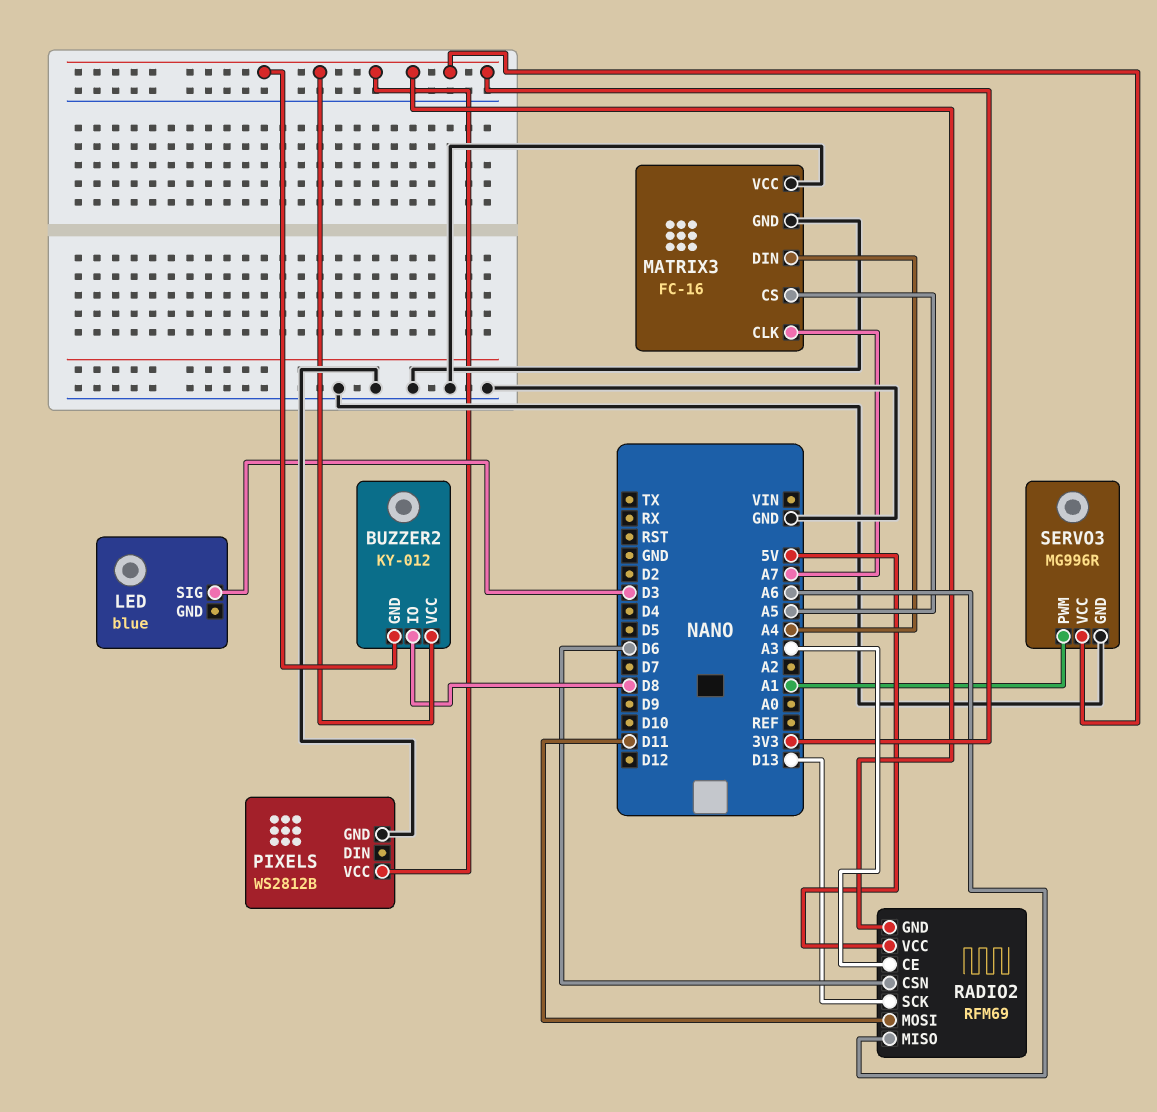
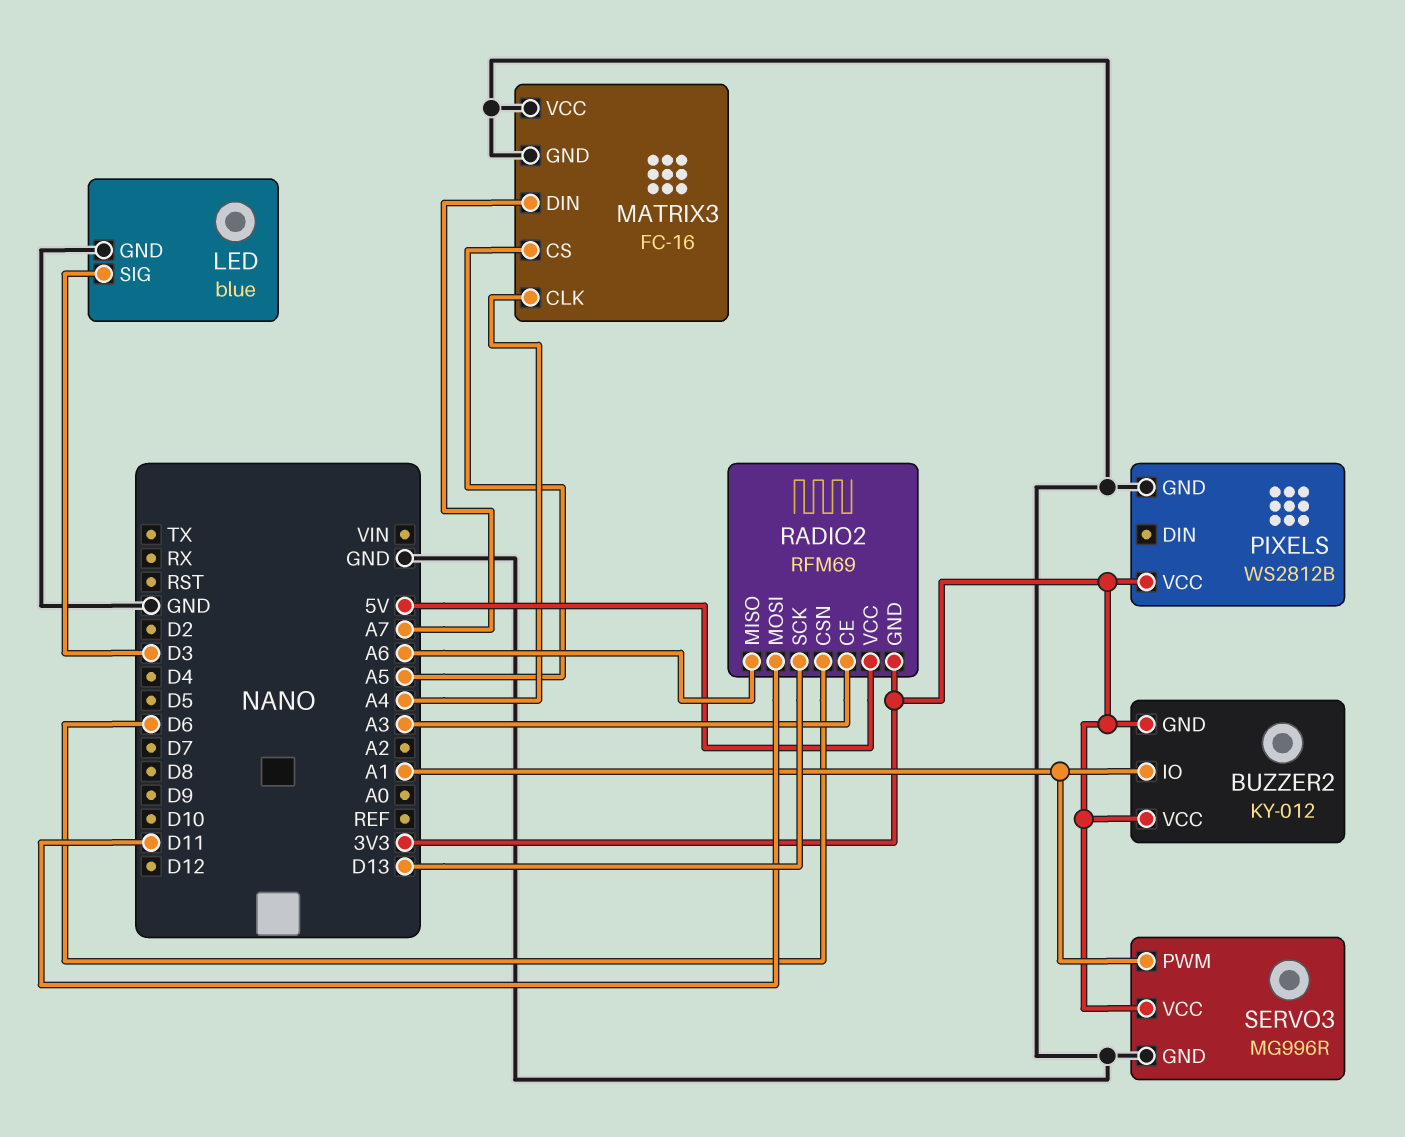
BUZZER2 pin IO: D8 -> A1
LED pin GND: none -> GND
MATRIX3 pin CLK: A7 -> A4
MATRIX3 pin DIN: A4 -> A7

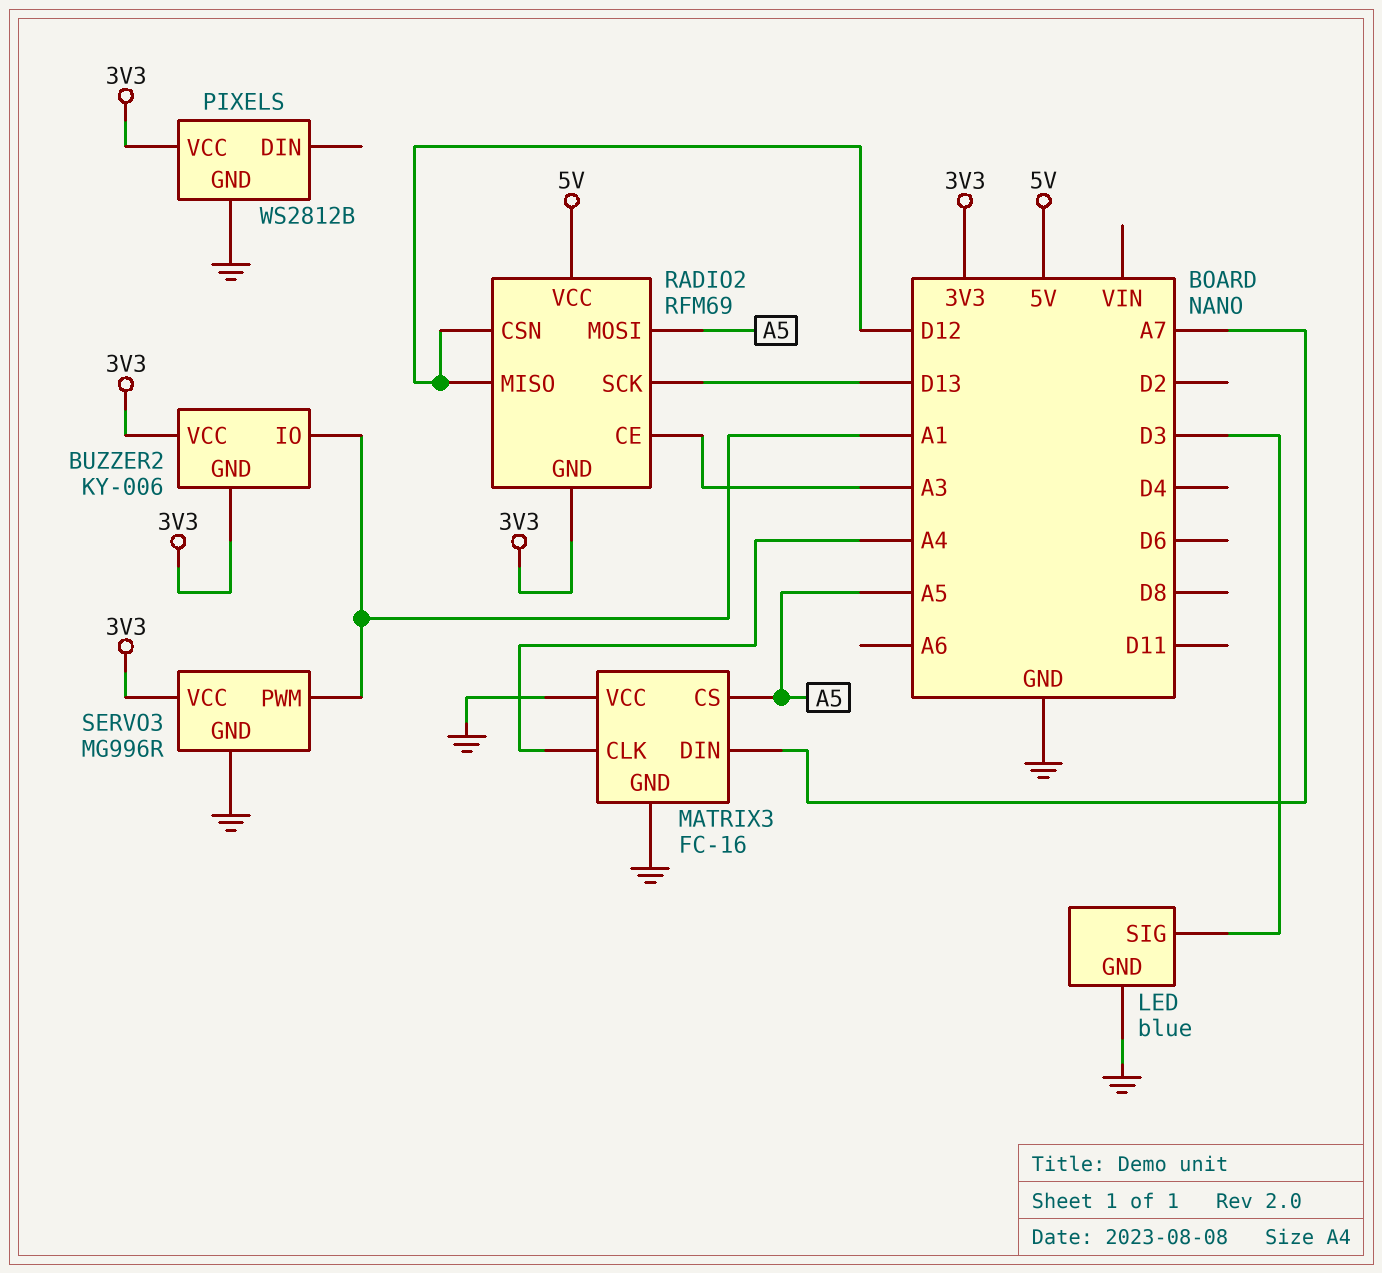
BUZZER2: KY-012 -> KY-006
RADIO2 pin CSN: D6 -> D12
RADIO2 pin MISO: A6 -> D12
RADIO2 pin MOSI: D11 -> A5

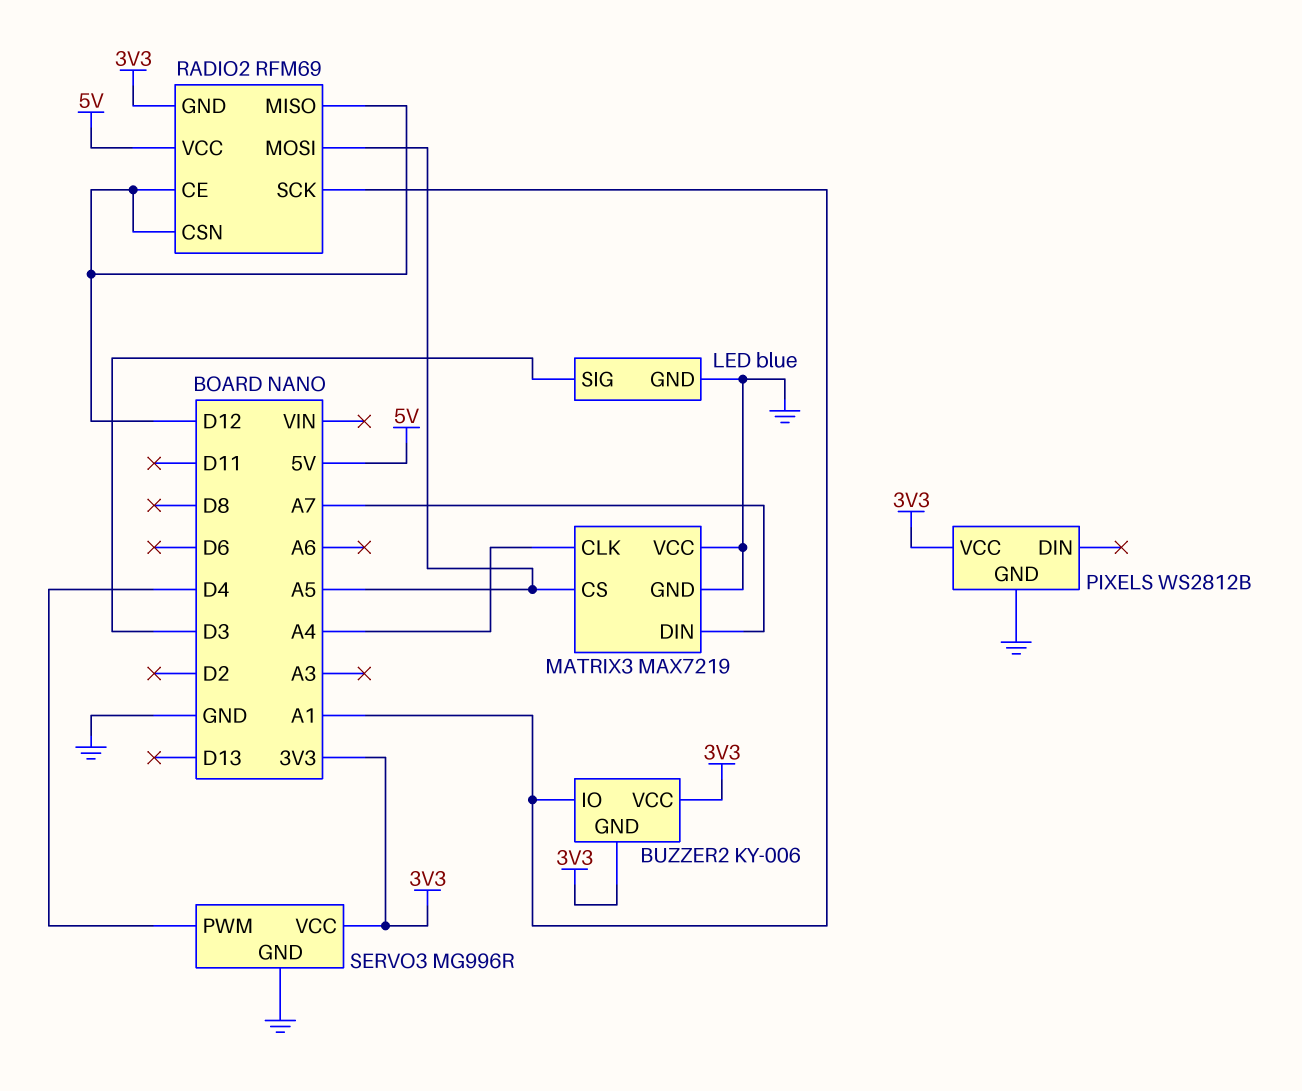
MATRIX3: FC-16 -> MAX7219
RADIO2 pin CE: A3 -> D12
RADIO2 pin SCK: D13 -> A1
SERVO3 pin PWM: A1 -> D4

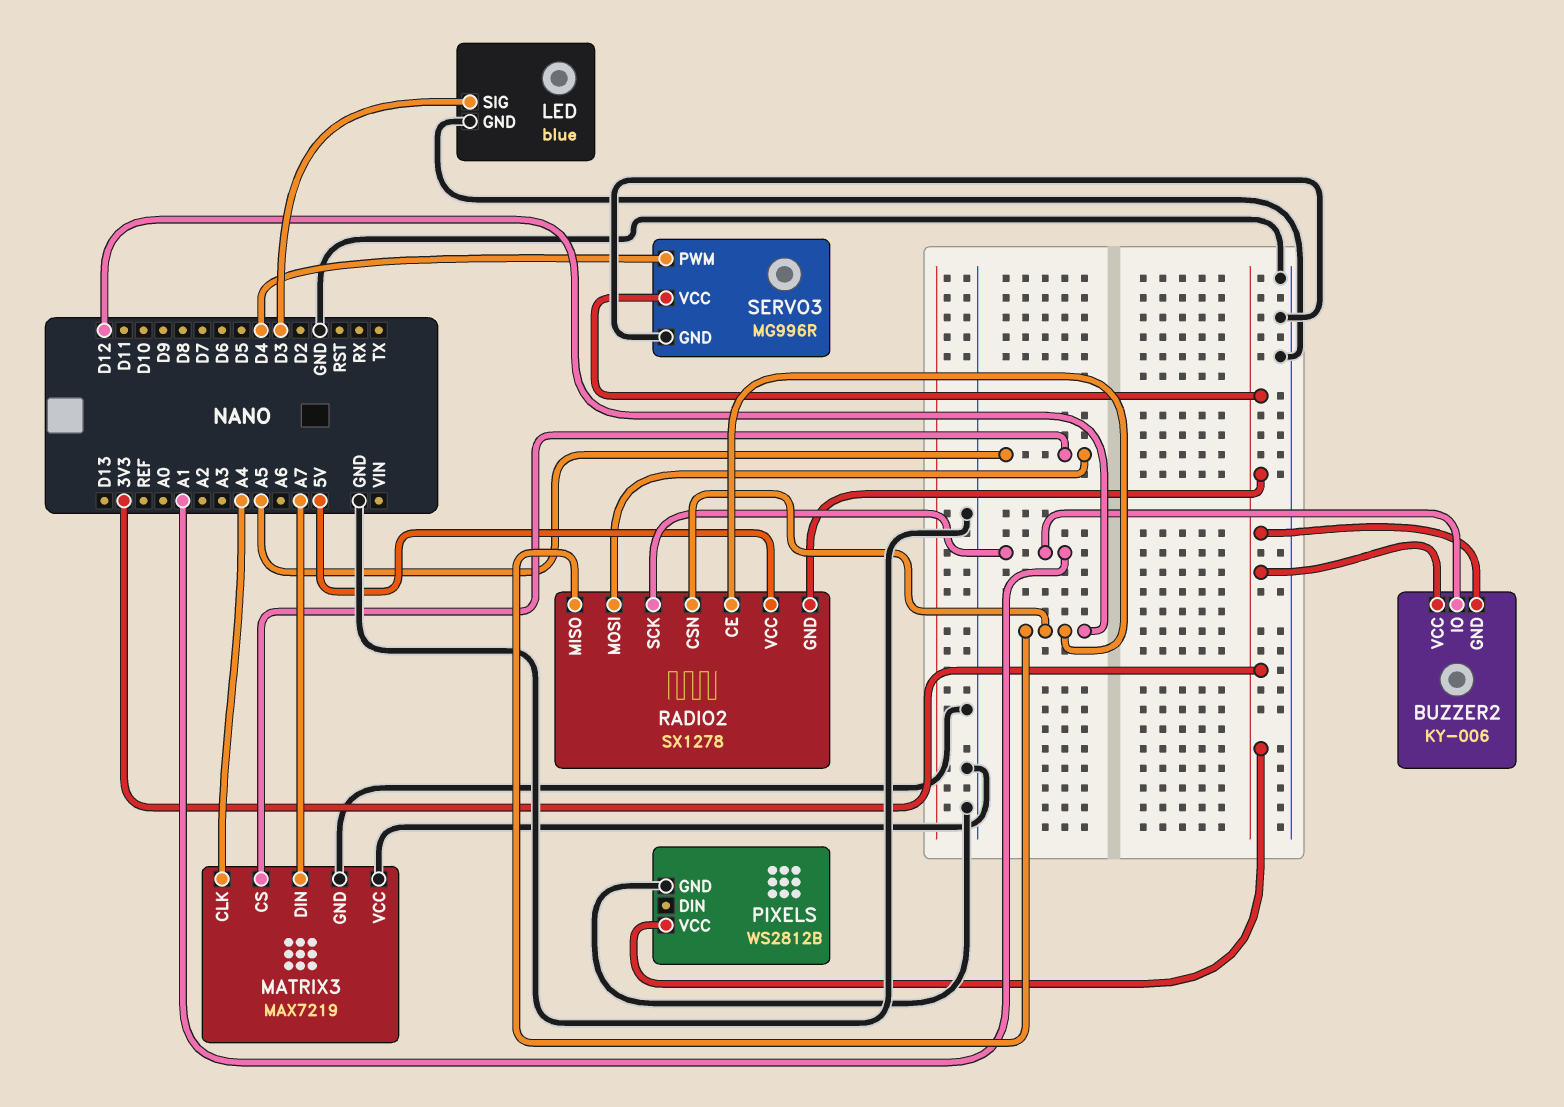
RADIO2: RFM69 -> SX1278

